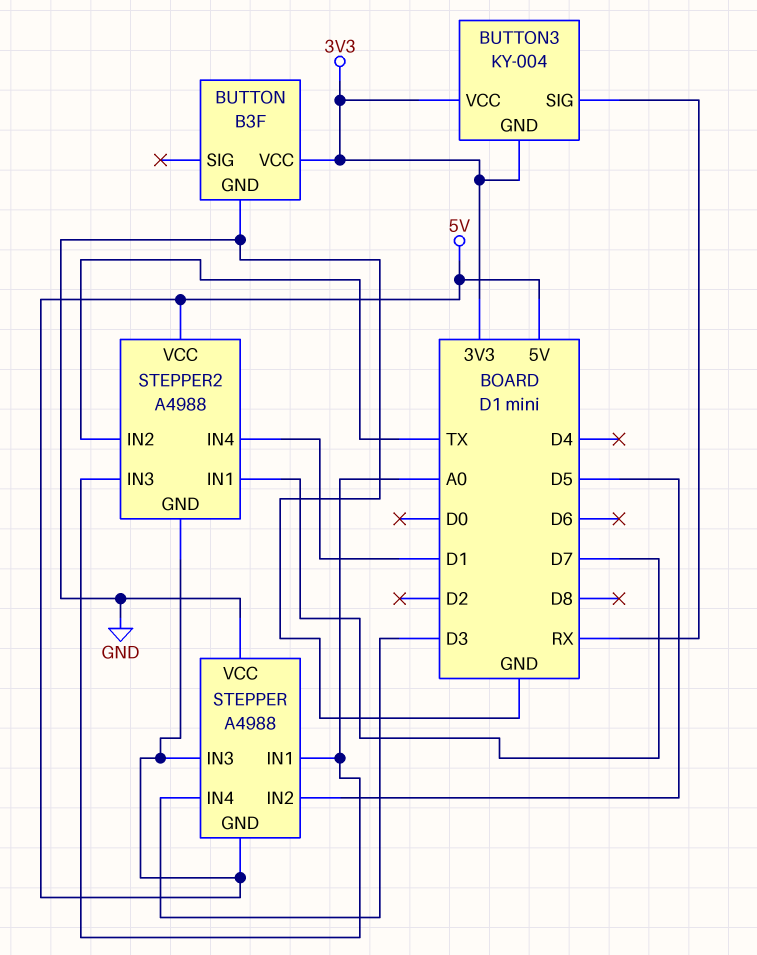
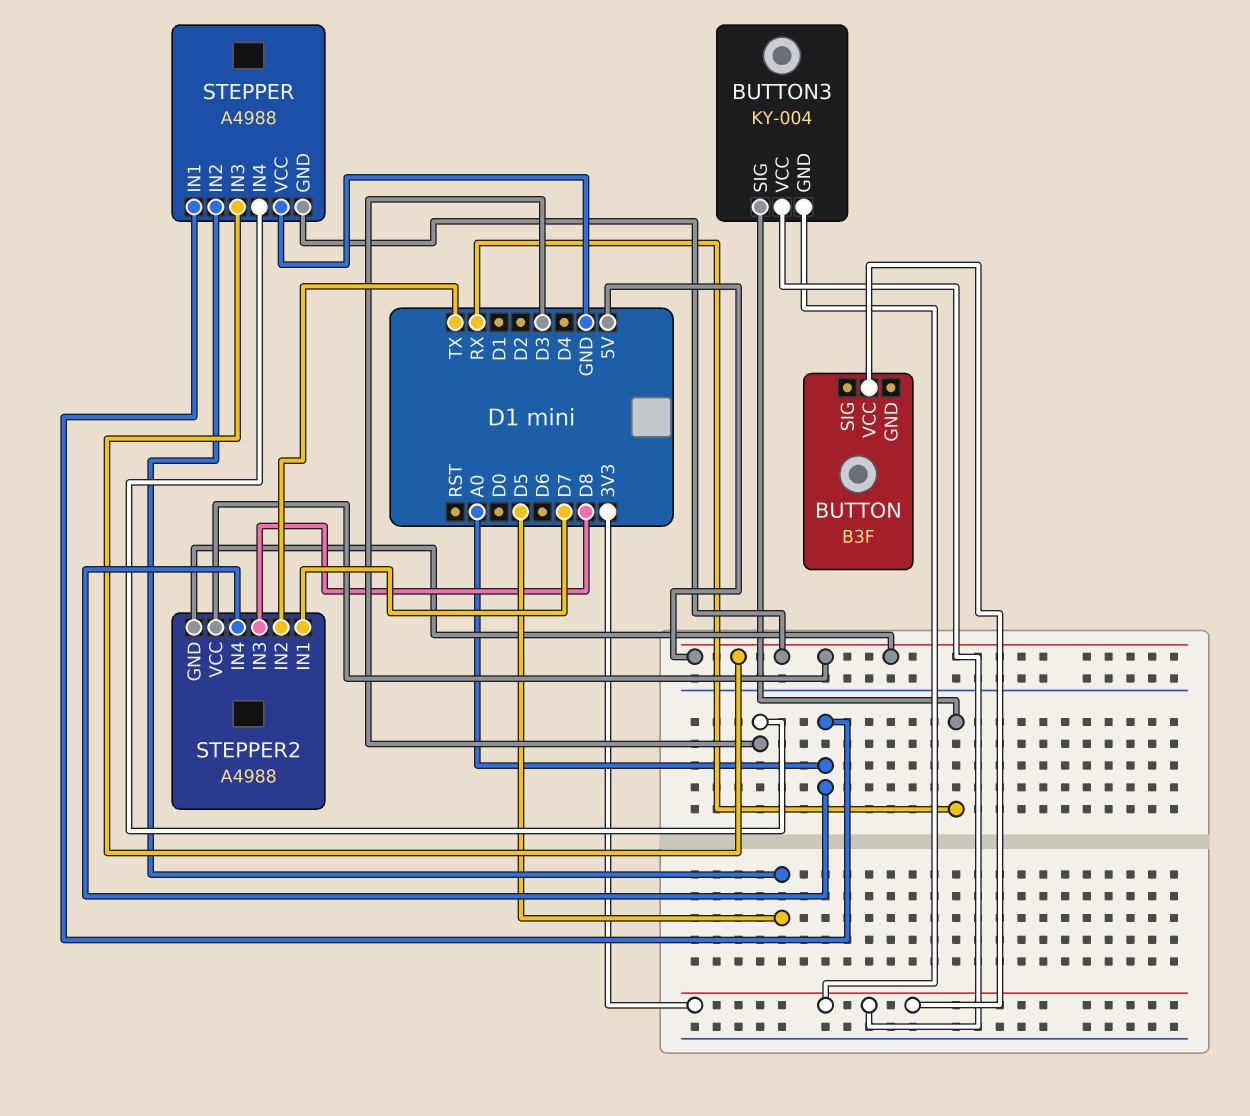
BUTTON pin GND: GND -> none
STEPPER2 pin IN3: A0 -> D8
STEPPER2 pin IN4: D1 -> A0

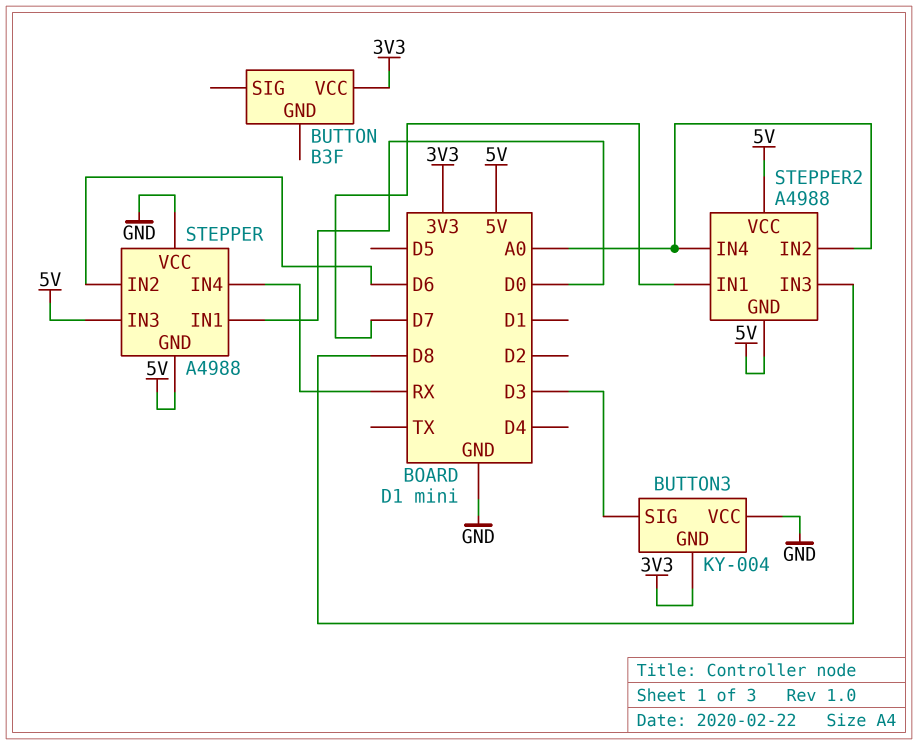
BUTTON3 pin SIG: RX -> D3
BUTTON3 pin VCC: 3V3 -> GND
STEPPER pin IN1: A0 -> D0
STEPPER pin IN2: D5 -> D6
STEPPER pin IN4: D3 -> RX
STEPPER2 pin IN2: TX -> A0

